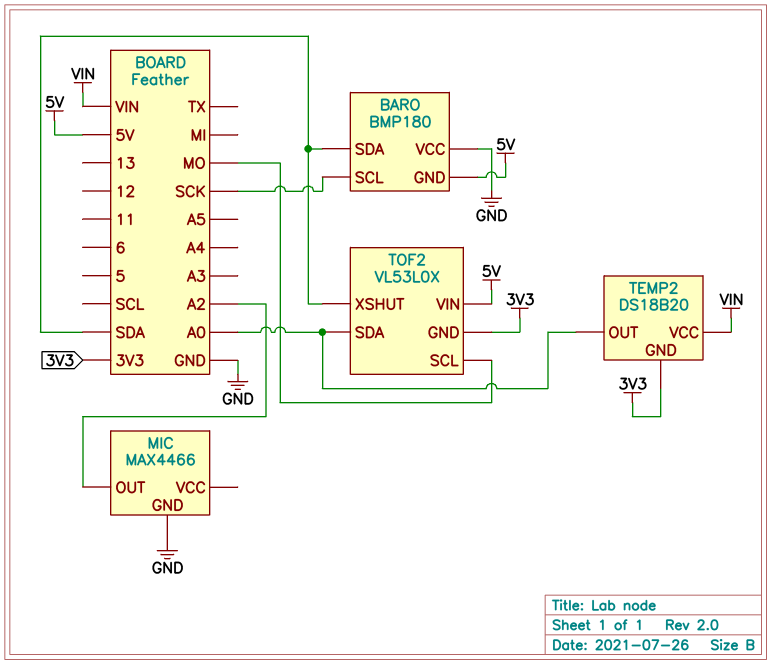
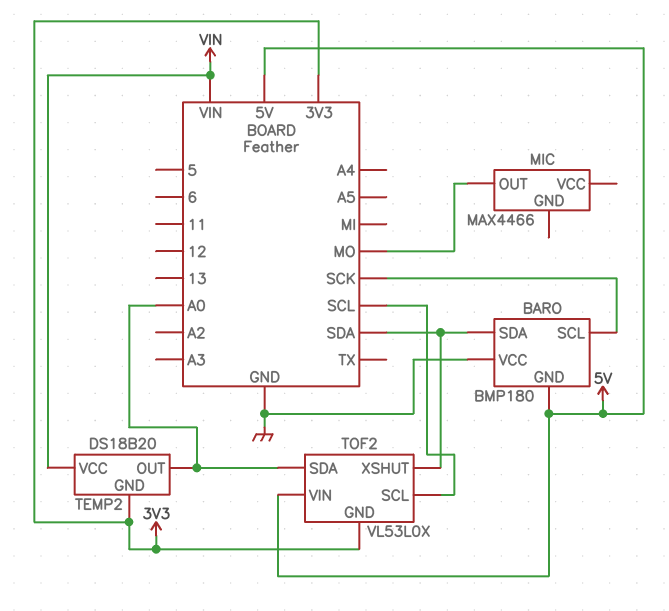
MIC pin GND: GND -> none
MIC pin OUT: A2 -> MO
TOF2 pin SCL: MO -> SCL

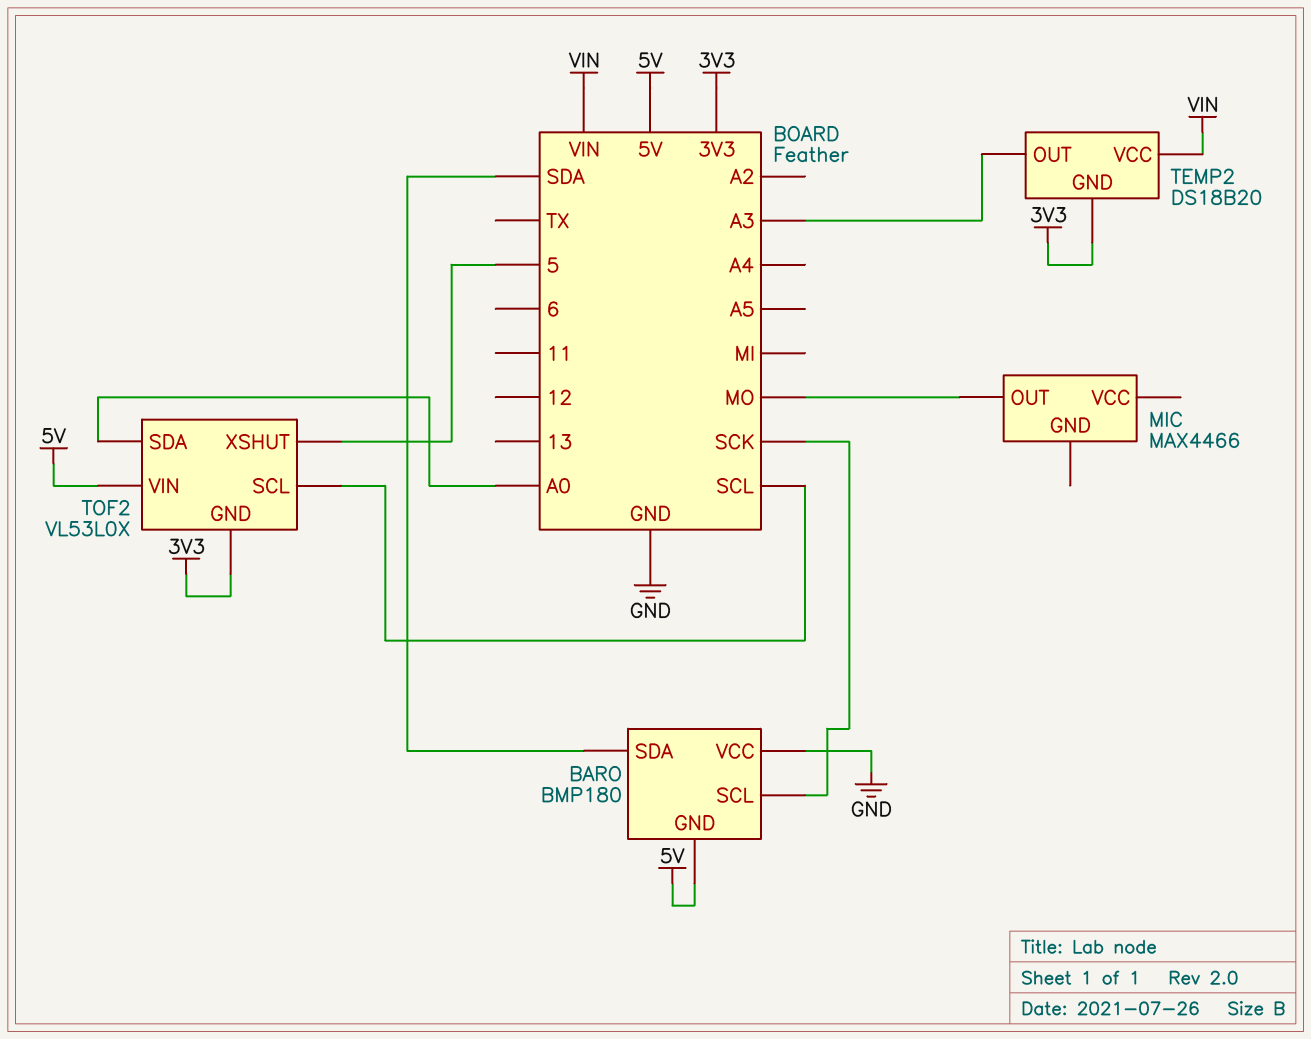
TEMP2 pin OUT: A0 -> A3
TOF2 pin XSHUT: SDA -> 5

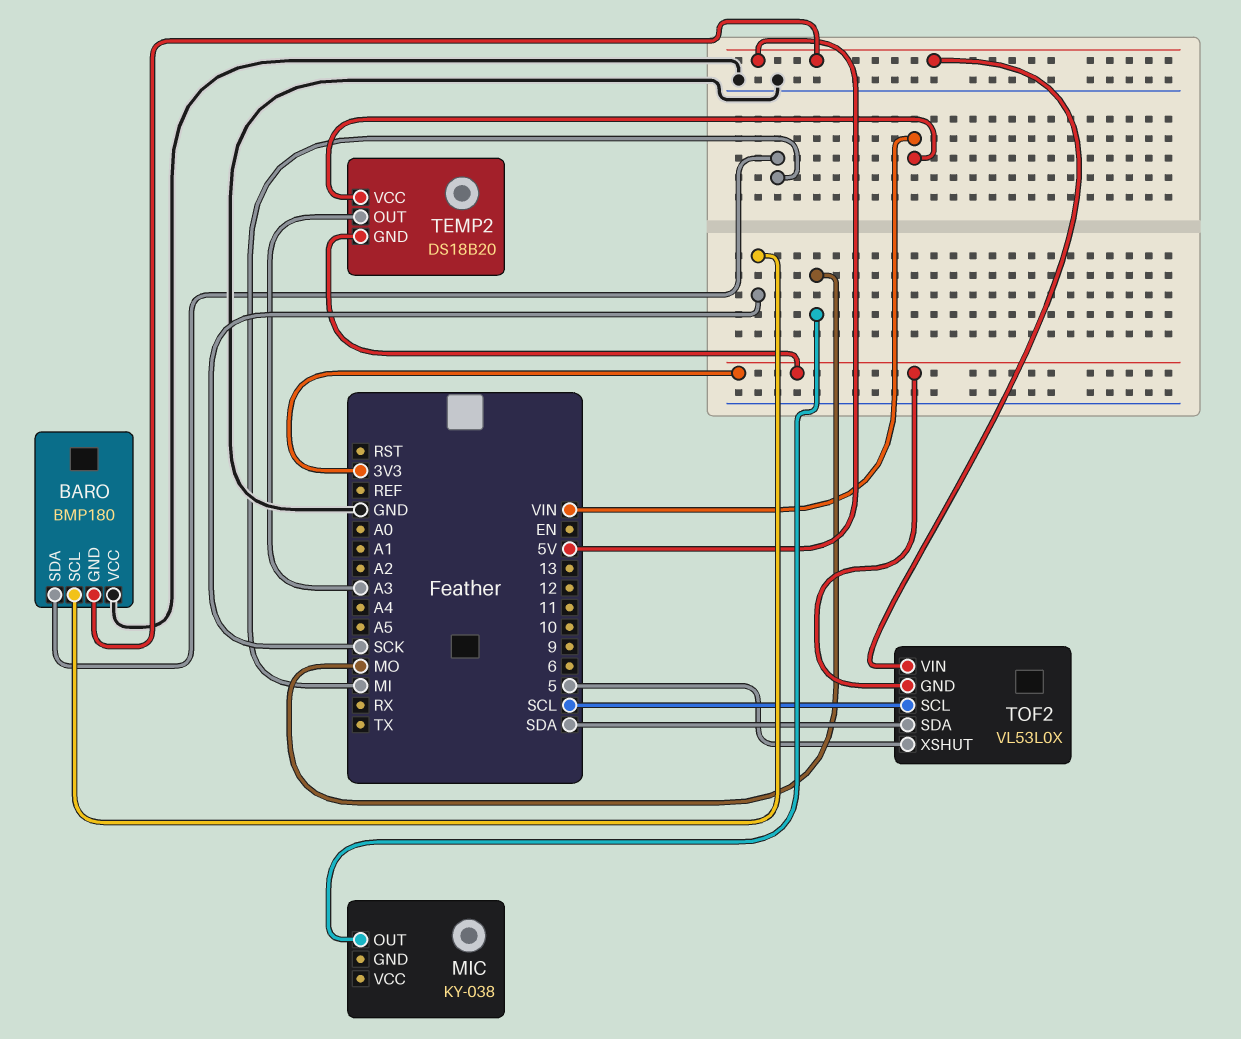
BARO pin SDA: SDA -> MI
MIC: MAX4466 -> KY-038
TOF2 pin SDA: A0 -> SDA

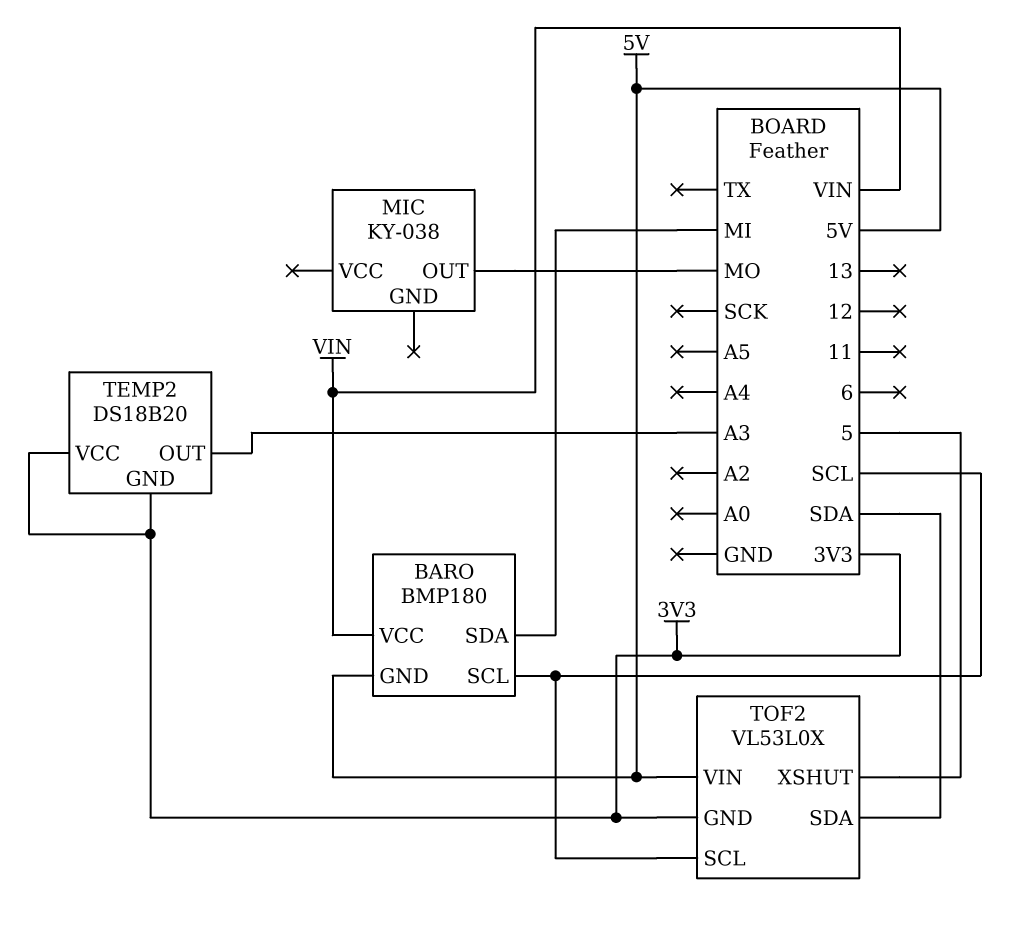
BARO pin SCL: SCK -> SCL
BARO pin VCC: GND -> VIN
TEMP2 pin VCC: VIN -> 3V3

